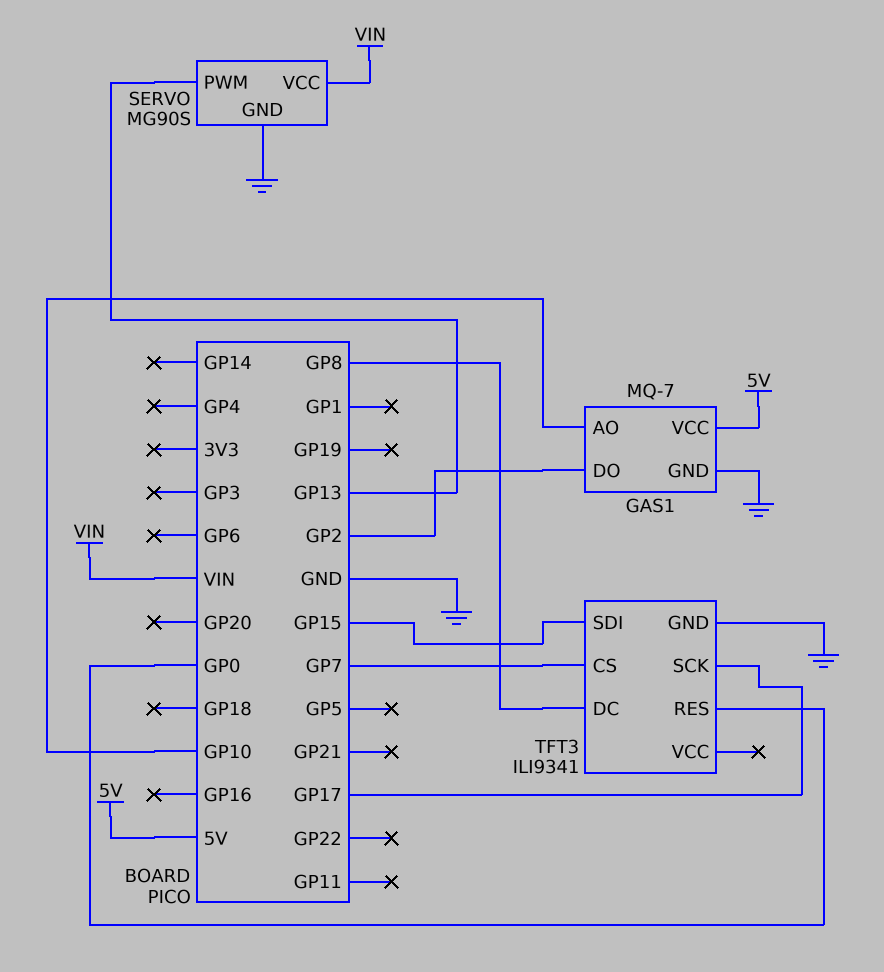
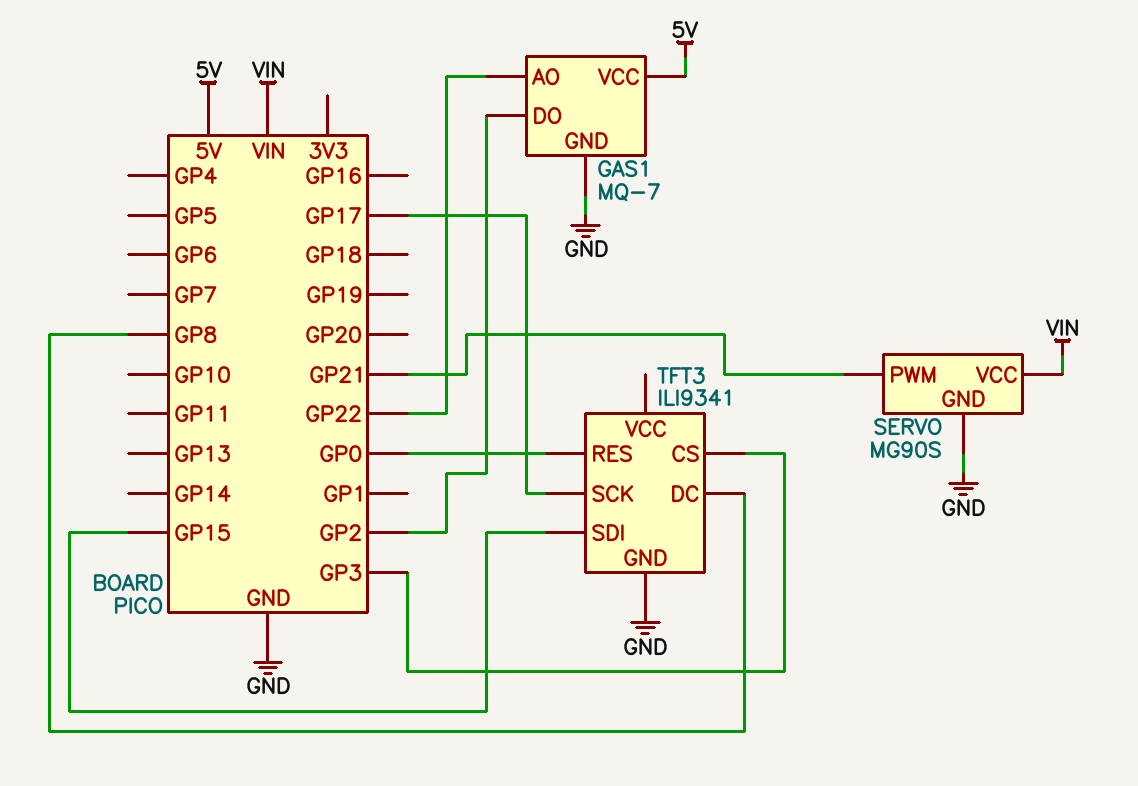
GAS1 pin AO: GP10 -> GP22
SERVO pin PWM: GP13 -> GP21
TFT3 pin CS: GP7 -> GP3

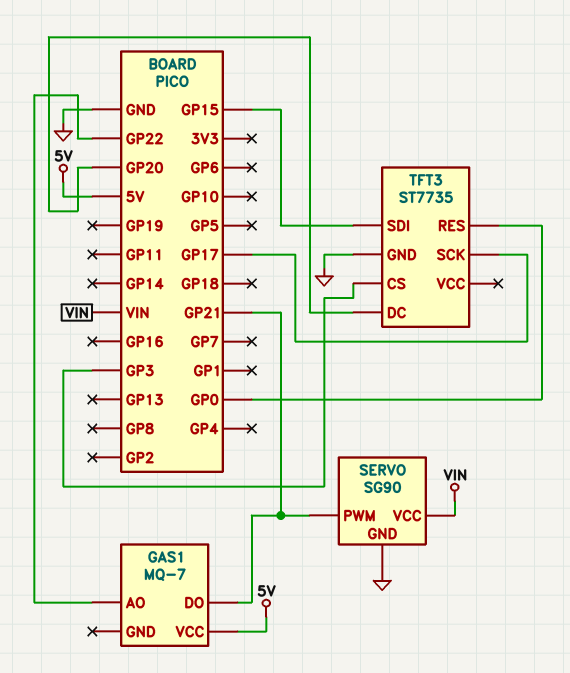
GAS1 pin DO: GP2 -> GP21
GAS1 pin GND: GND -> none
SERVO: MG90S -> SG90
TFT3: ILI9341 -> ST7735
TFT3 pin DC: GP8 -> GP20

